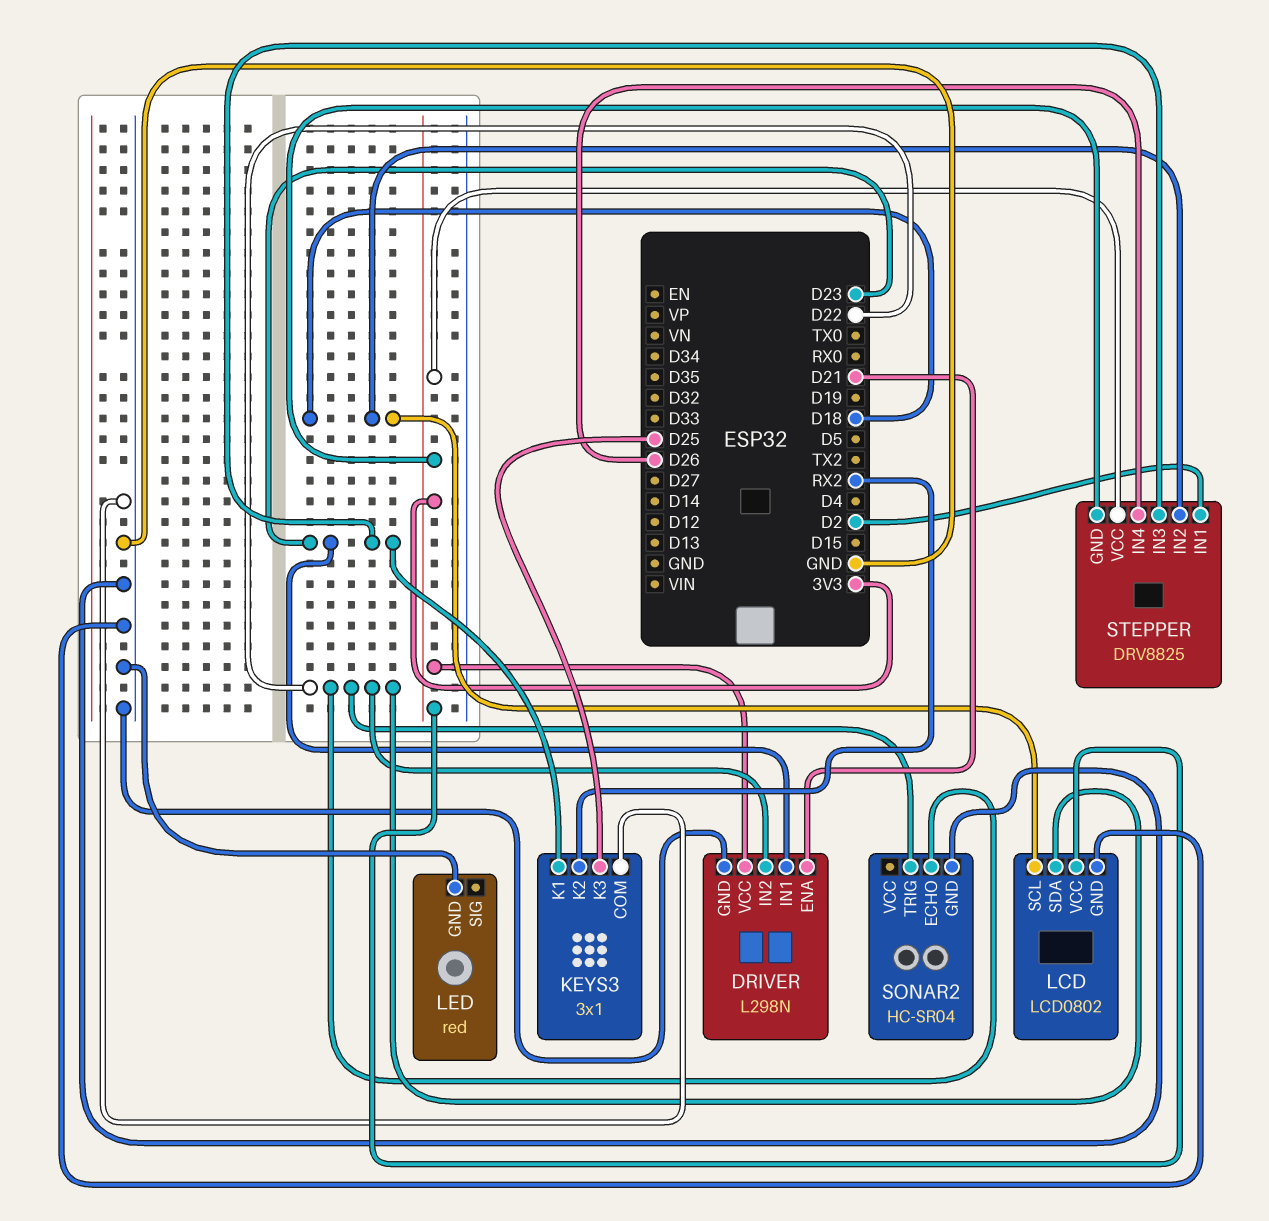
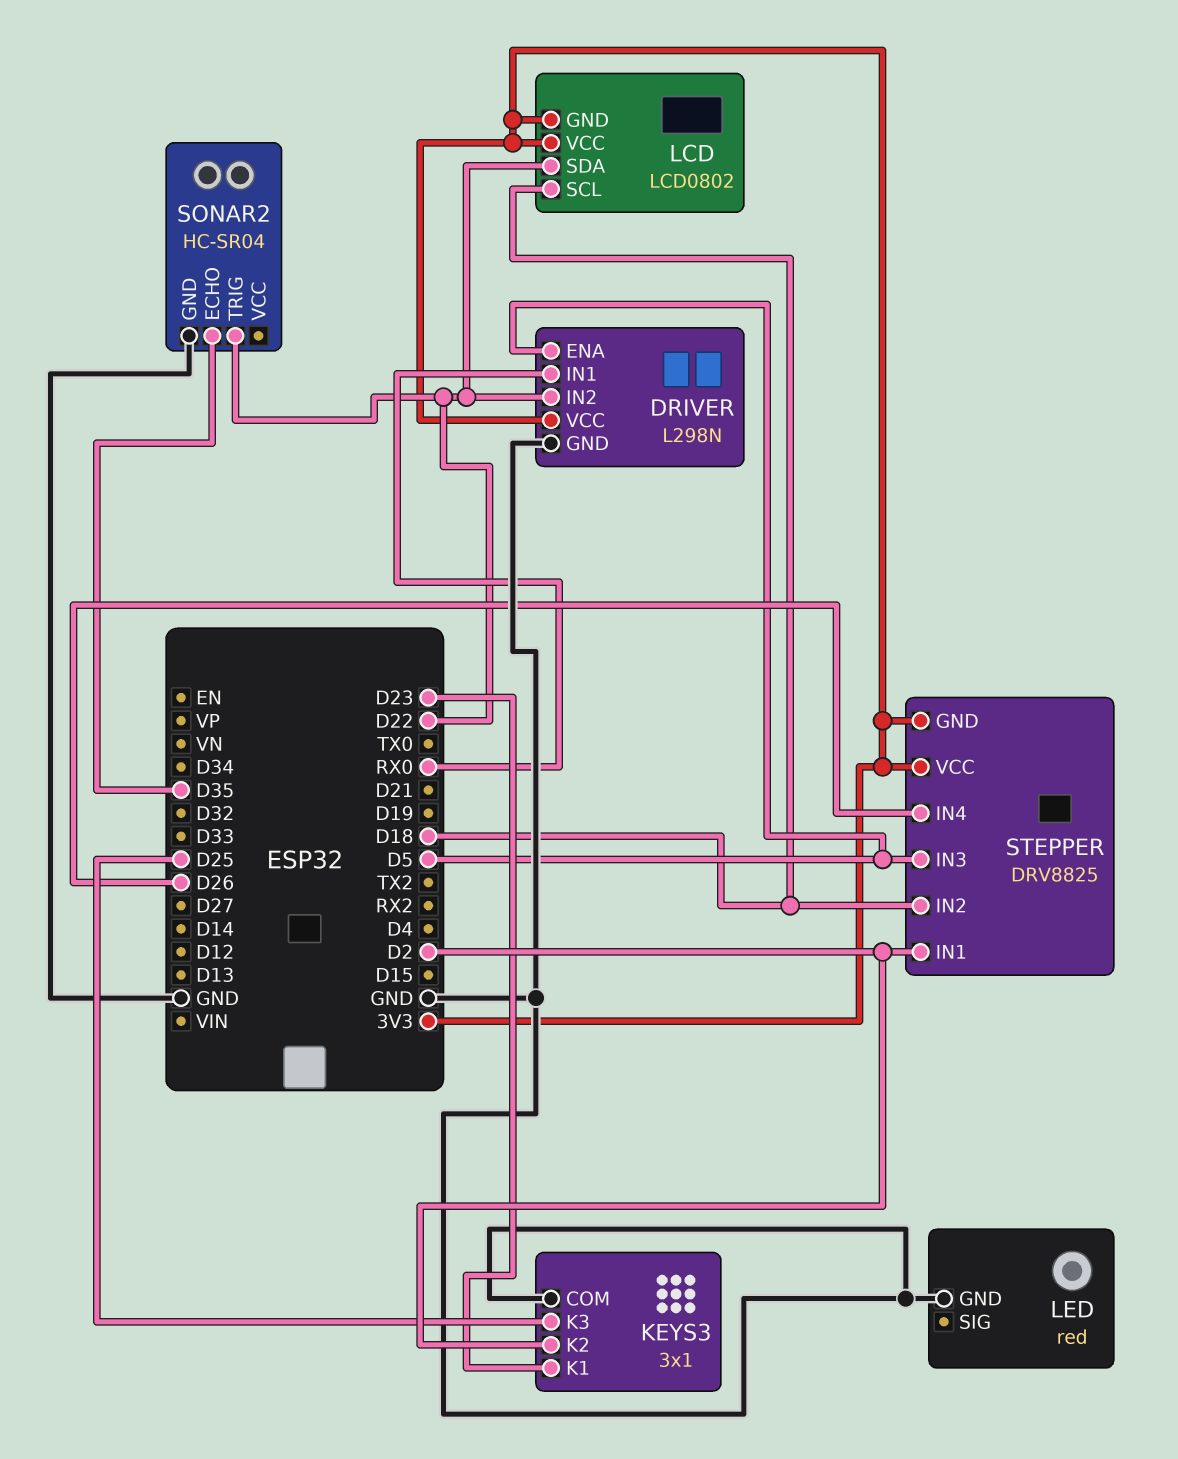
DRIVER pin ENA: D21 -> D5
DRIVER pin IN1: D23 -> RX0
KEYS3 pin K2: RX2 -> D2
LCD pin GND: GND -> 3V3
SONAR2 pin ECHO: D22 -> D35
STEPPER pin IN3: D23 -> D5

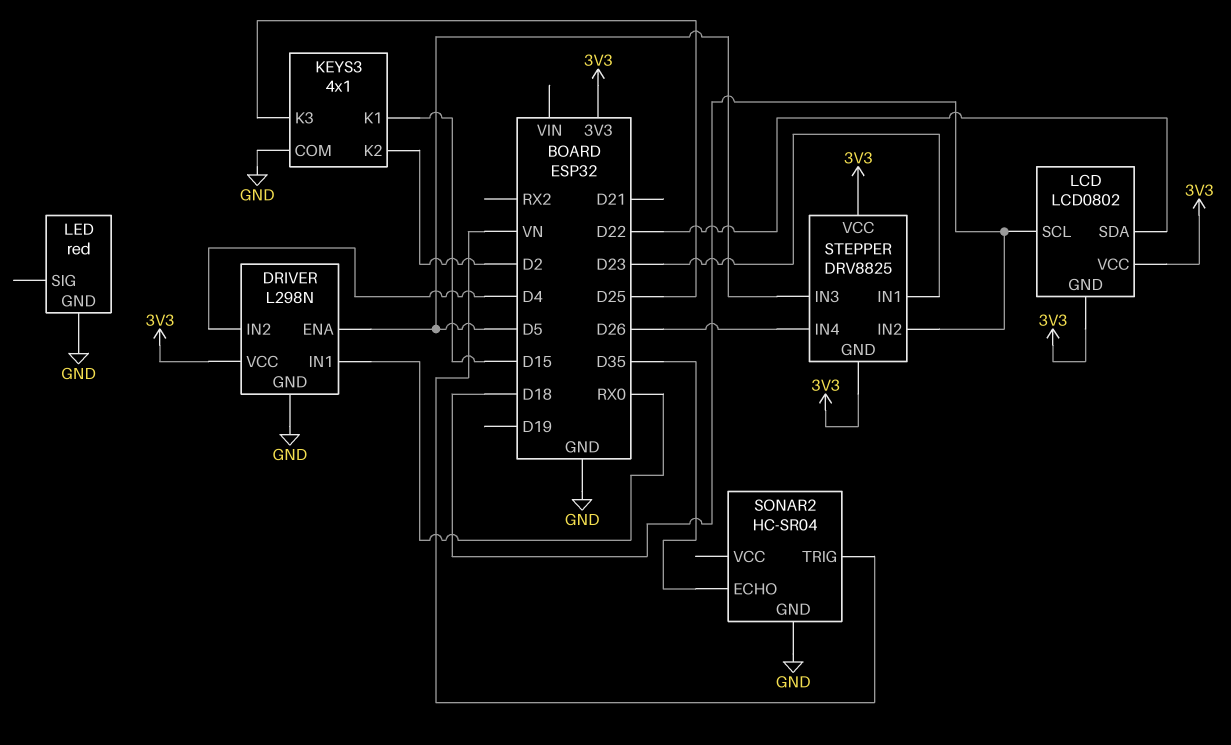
DRIVER pin IN2: D22 -> D4
KEYS3: 3x1 -> 4x1
KEYS3 pin K1: D23 -> D15
SONAR2 pin TRIG: D22 -> VN
STEPPER pin IN1: D2 -> D23

